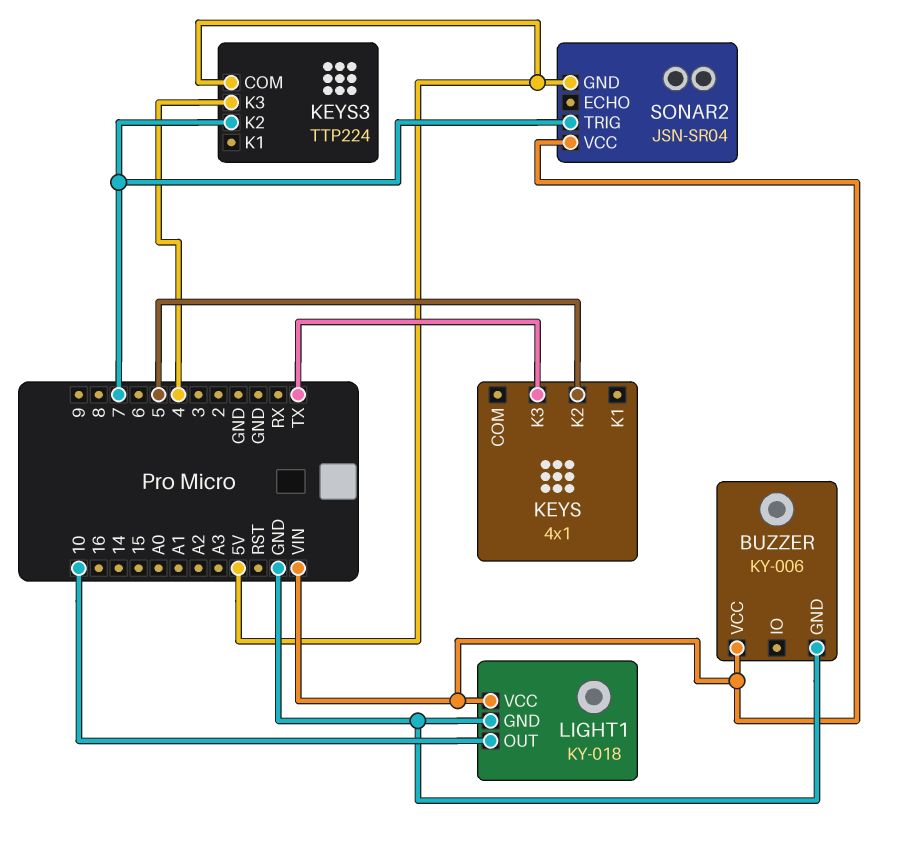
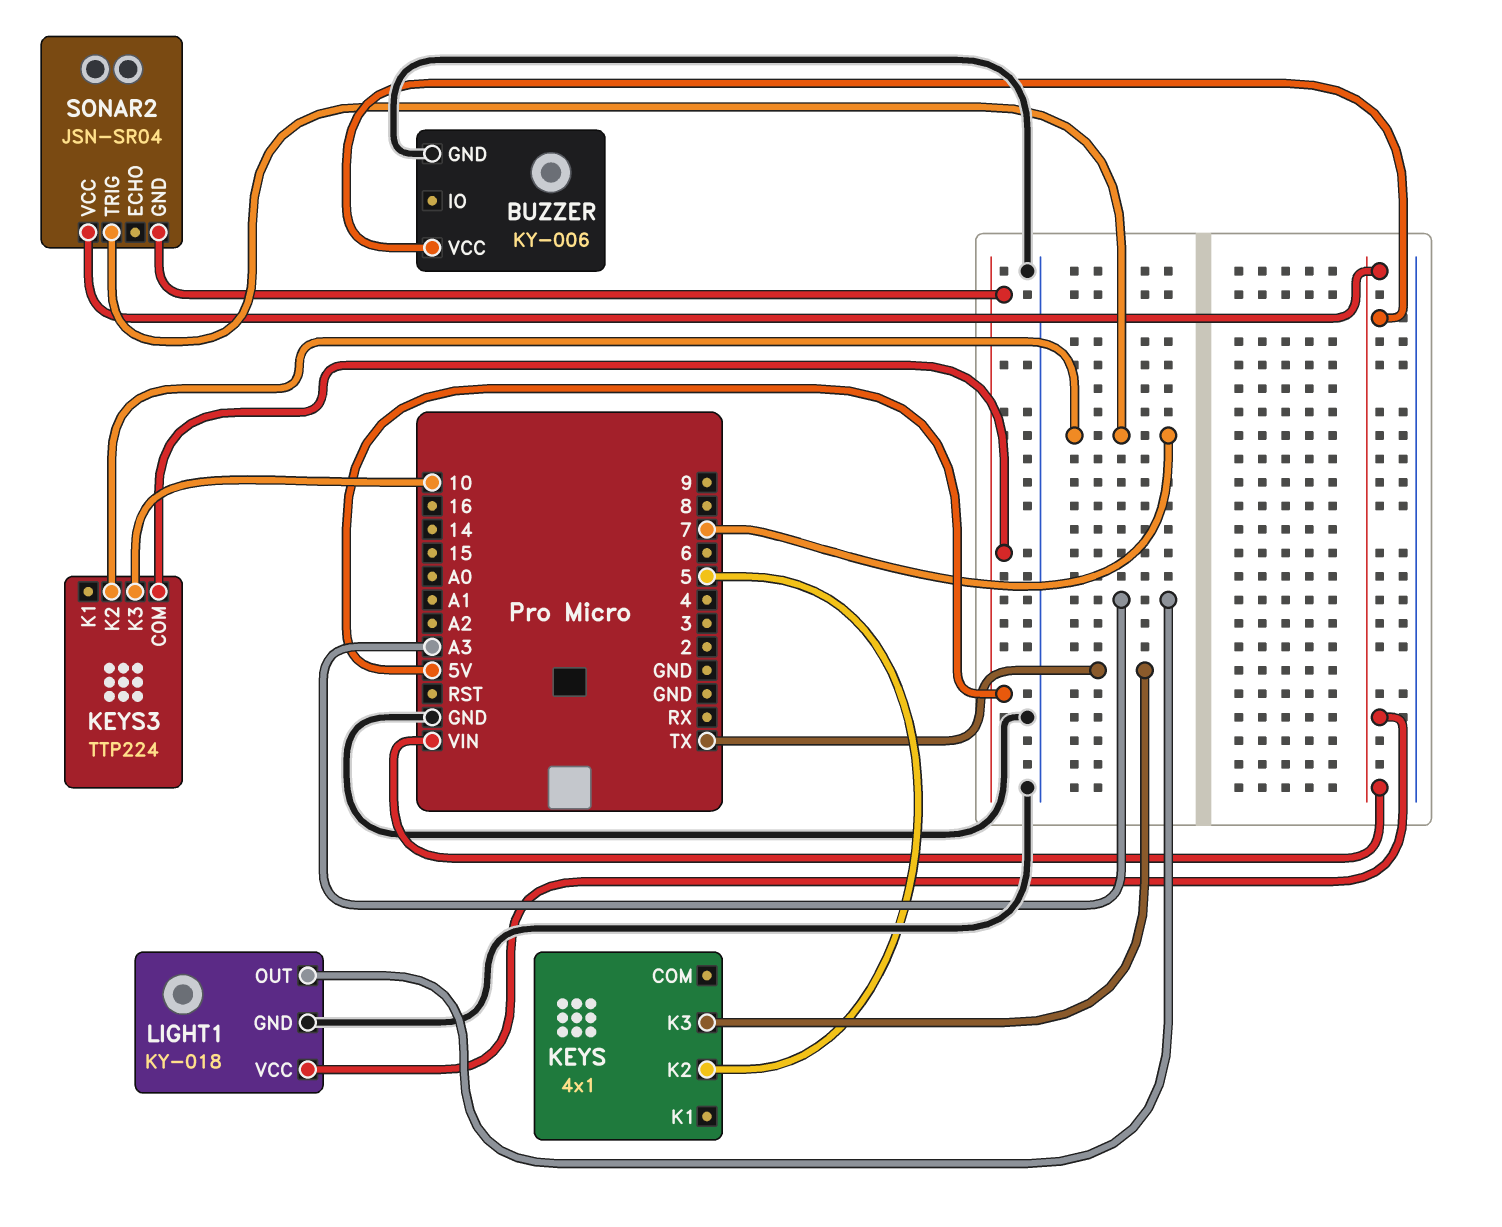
KEYS3 pin K3: 4 -> 10
LIGHT1 pin OUT: 10 -> A3

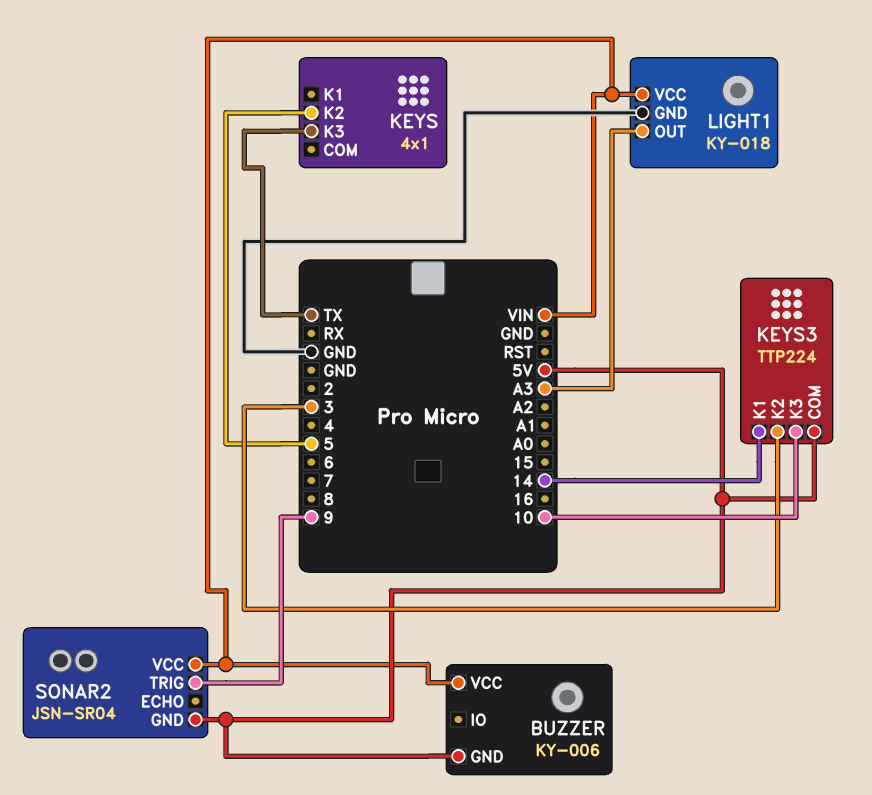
BUZZER pin GND: GND -> 5V
KEYS3 pin K1: none -> 14
KEYS3 pin K2: 7 -> 3
SONAR2 pin TRIG: 7 -> 9

